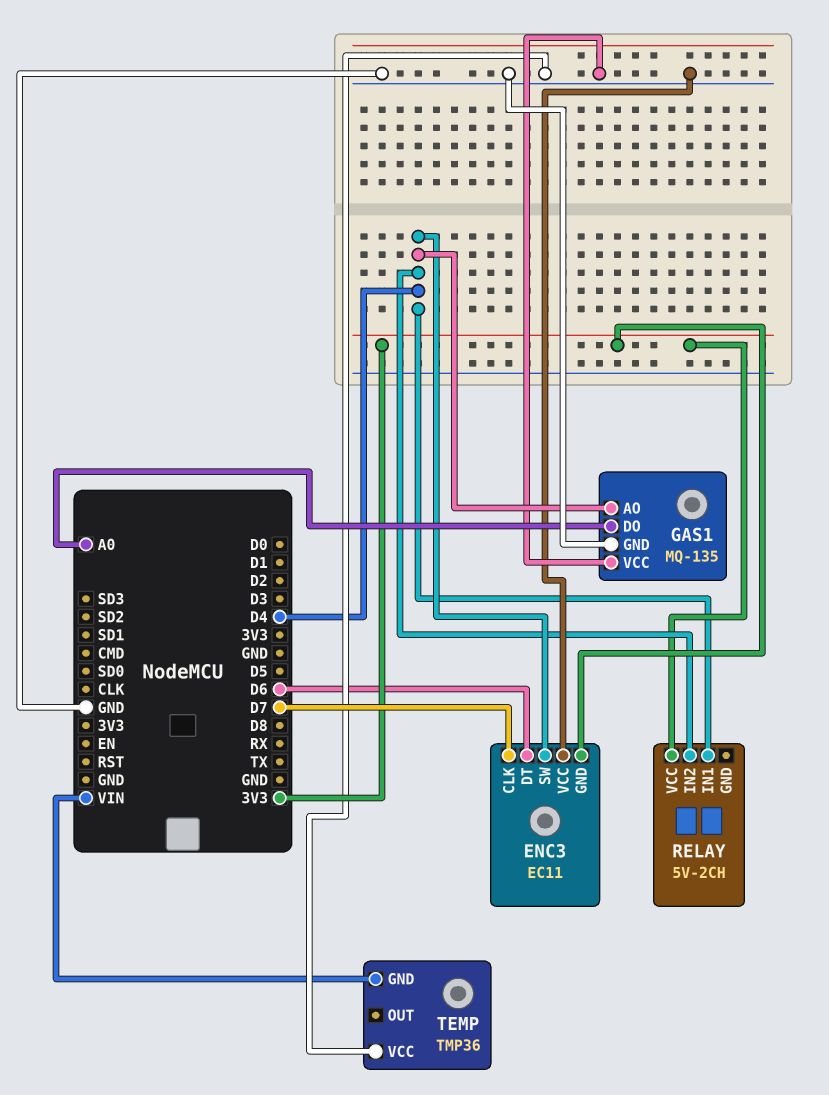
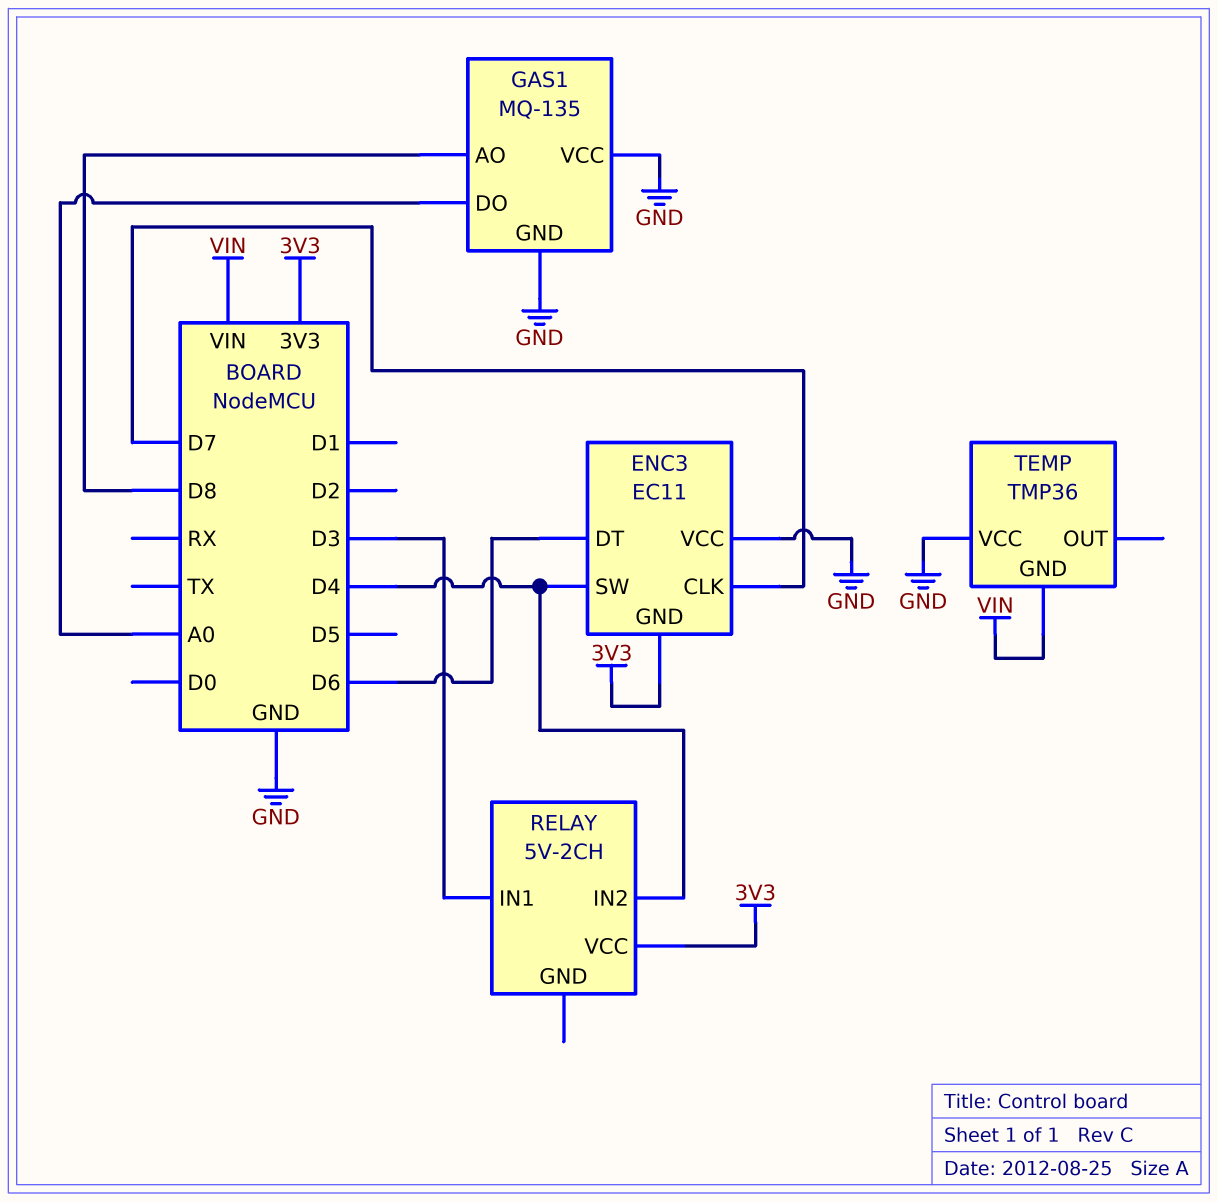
GAS1 pin AO: D4 -> D8
RELAY pin IN1: D4 -> D3

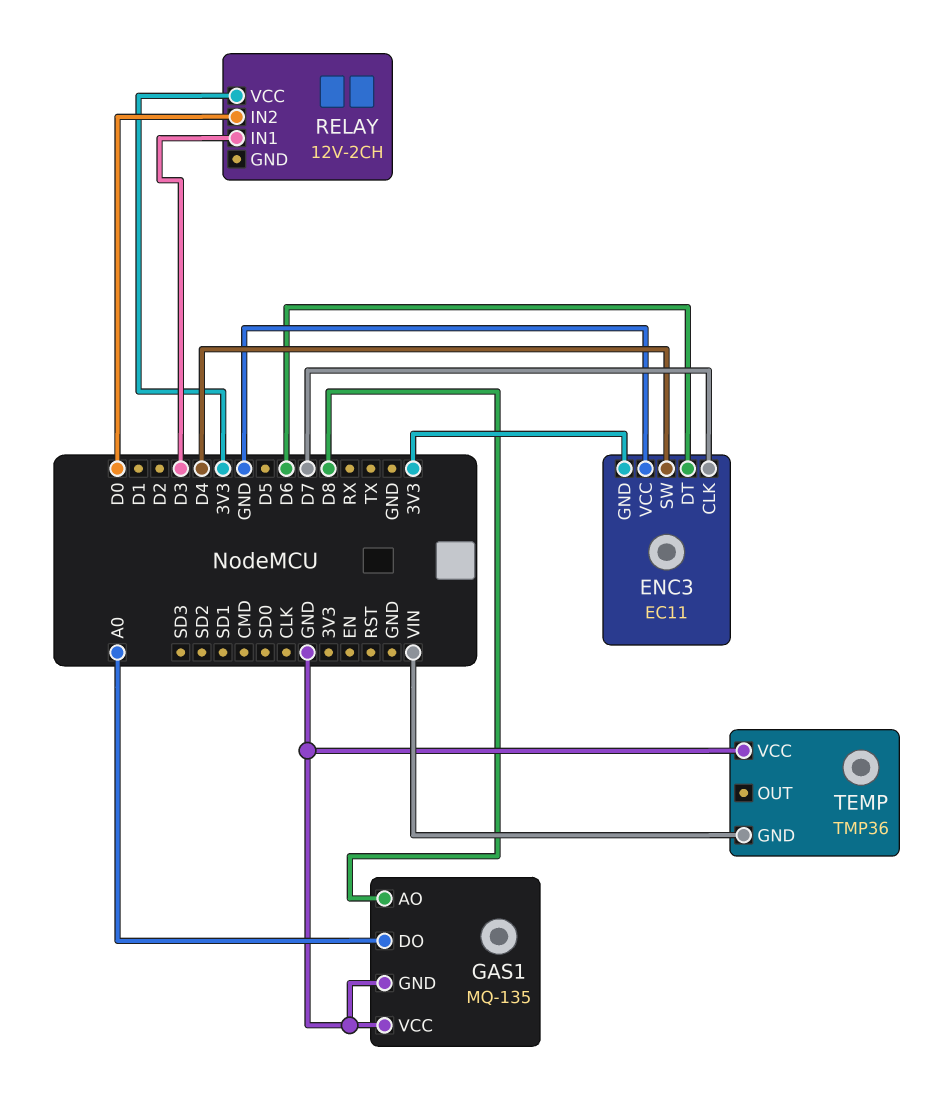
RELAY: 5V-2CH -> 12V-2CH
RELAY pin IN2: D4 -> D0

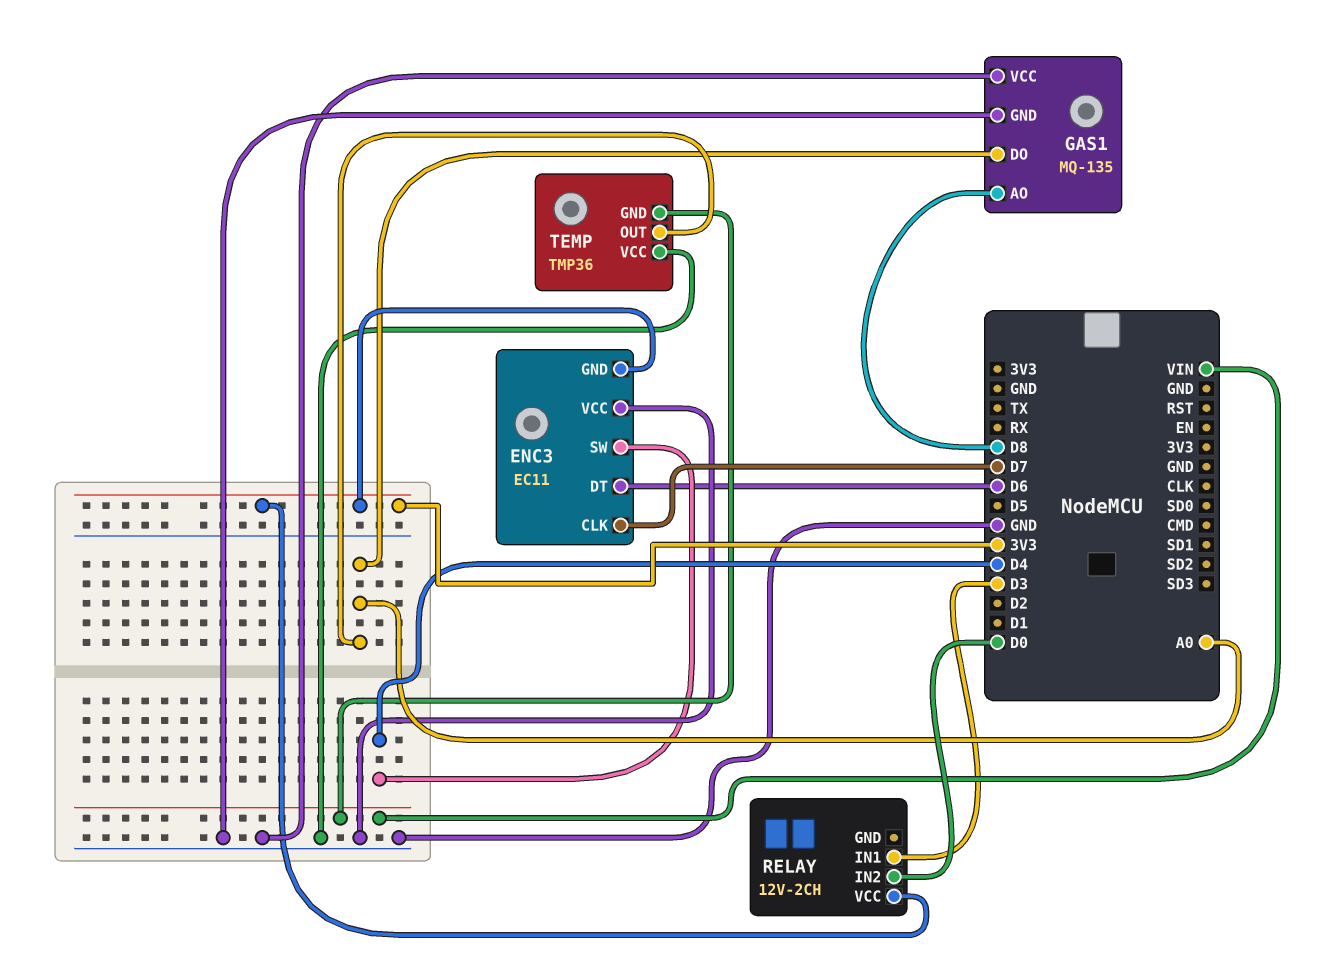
TEMP pin OUT: none -> A0

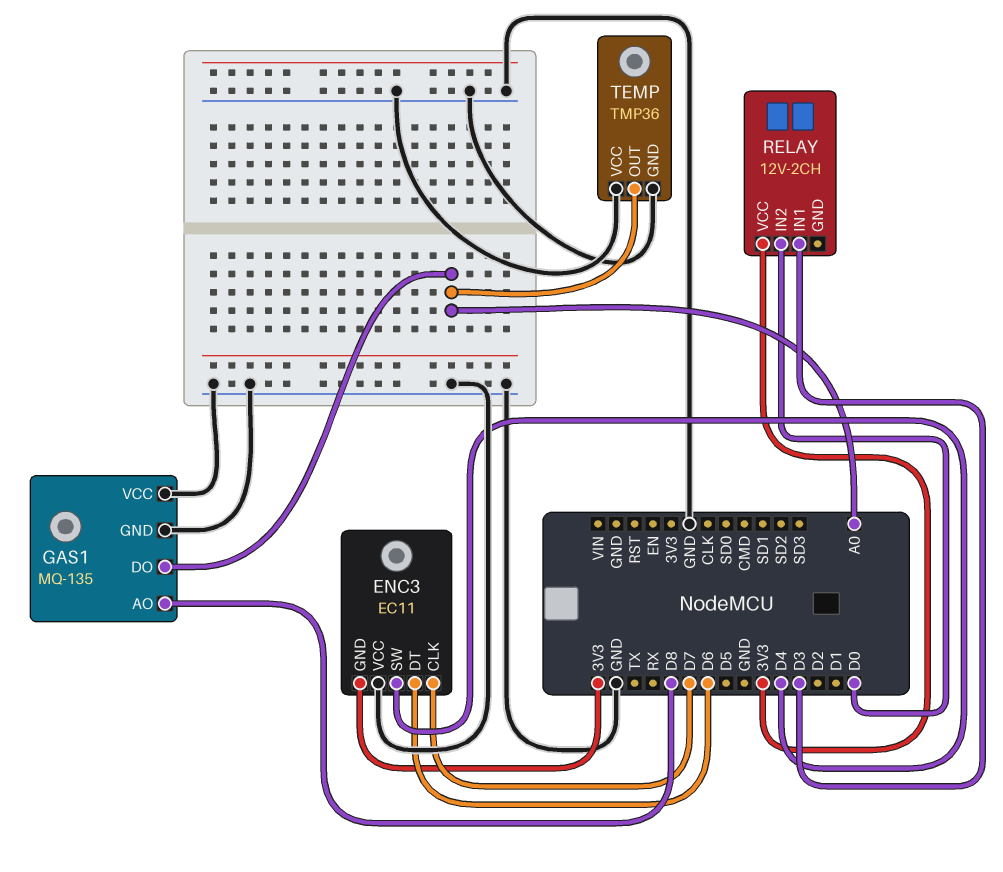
TEMP pin GND: VIN -> GND

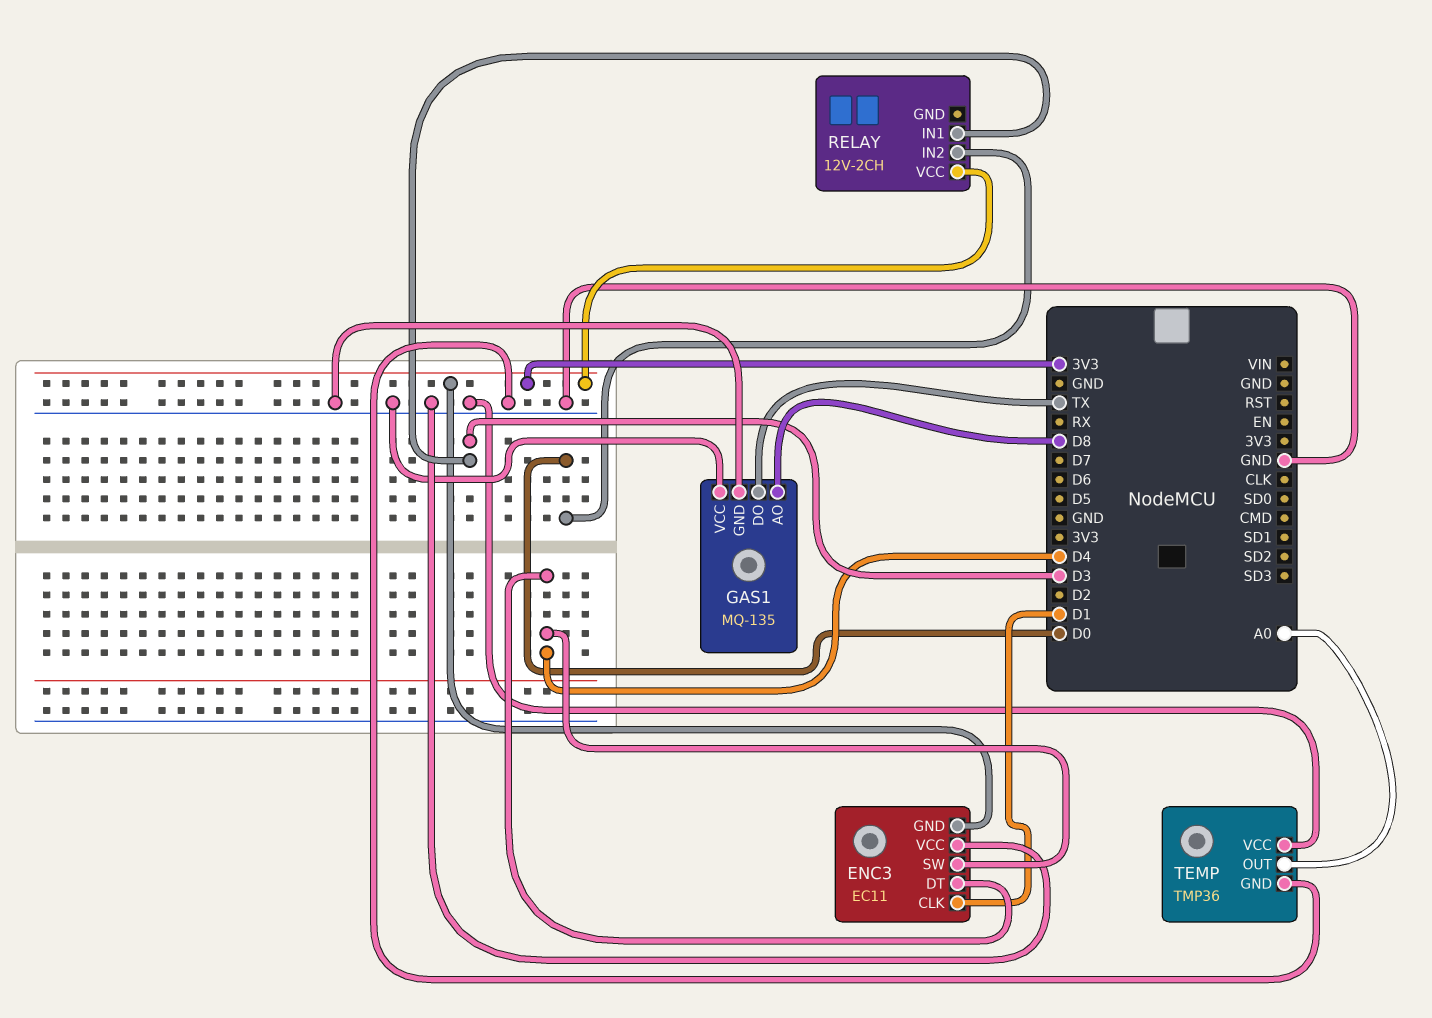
ENC3 pin CLK: D7 -> D1
ENC3 pin DT: D6 -> D4
GAS1 pin DO: A0 -> TX

